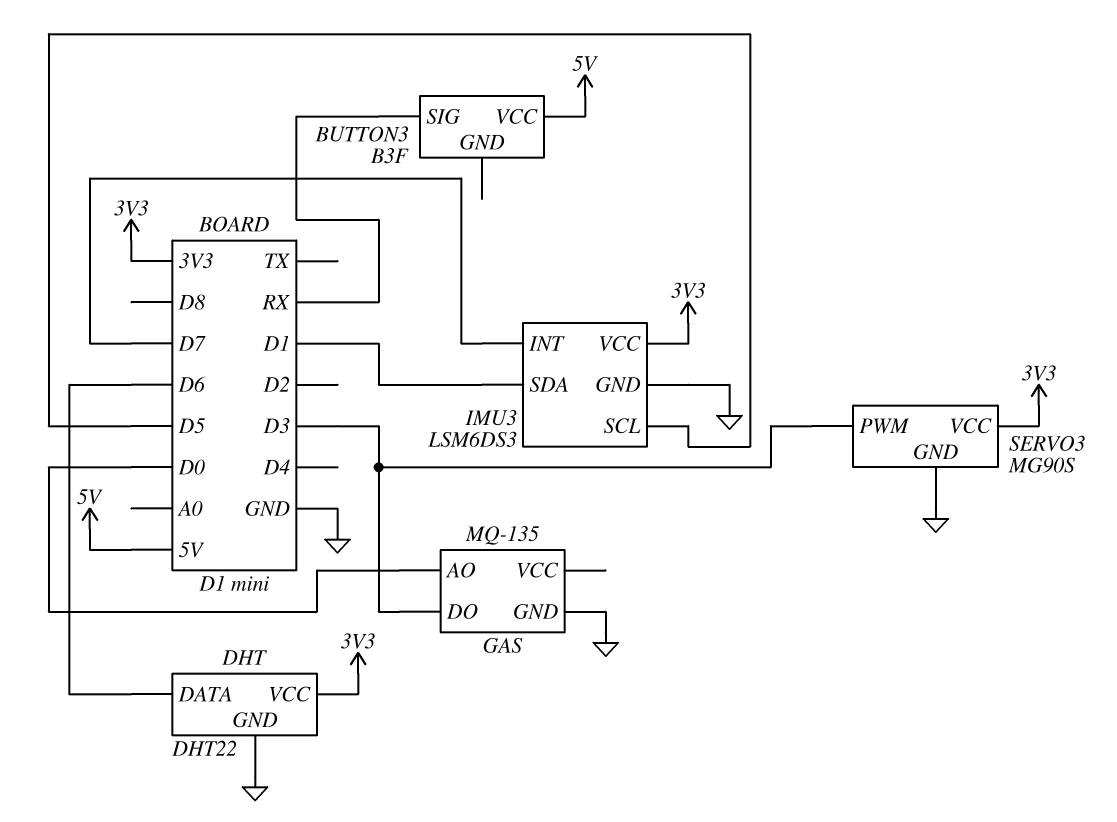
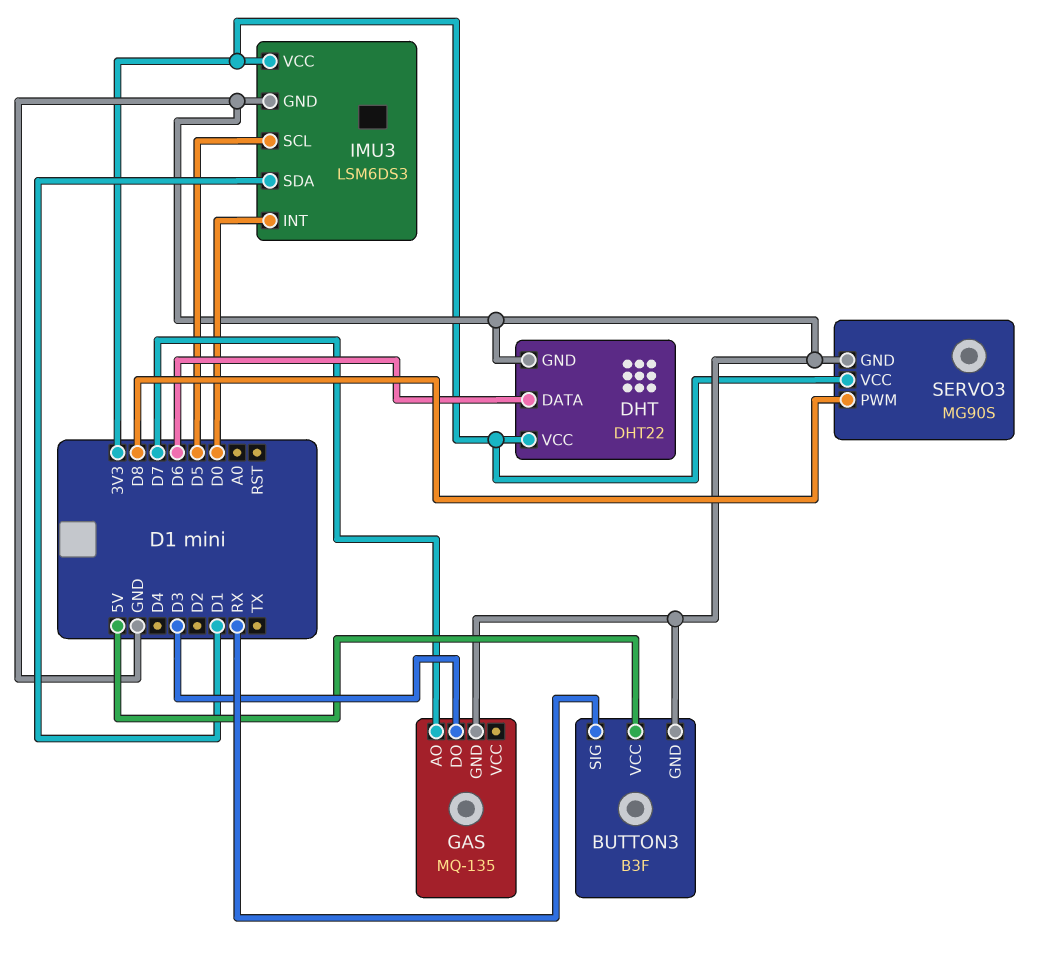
BUTTON3 pin GND: none -> GND
GAS pin AO: D0 -> D7
IMU3 pin INT: D7 -> D0
SERVO3 pin PWM: D3 -> D8

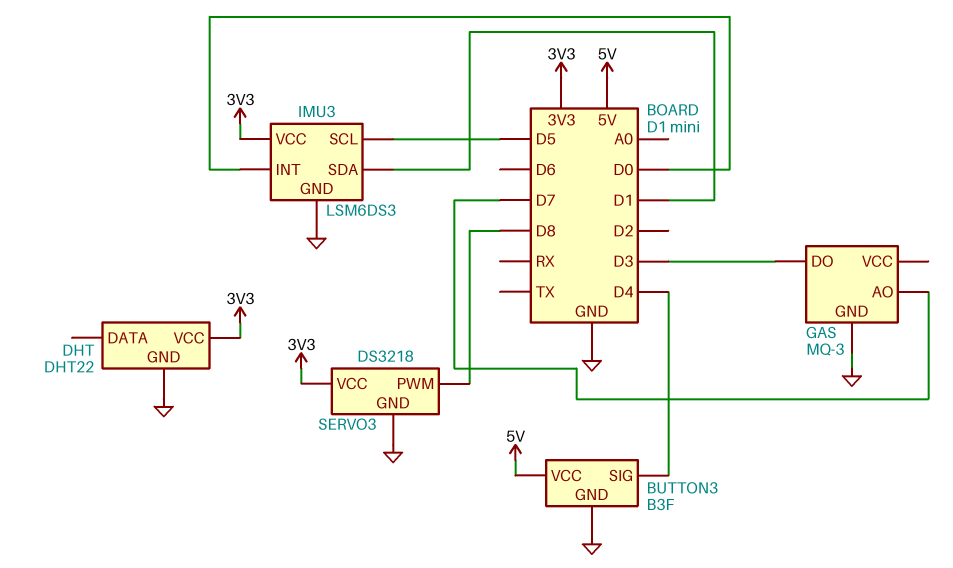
BUTTON3 pin SIG: RX -> D4
DHT pin DATA: D6 -> none
GAS: MQ-135 -> MQ-3
SERVO3: MG90S -> DS3218

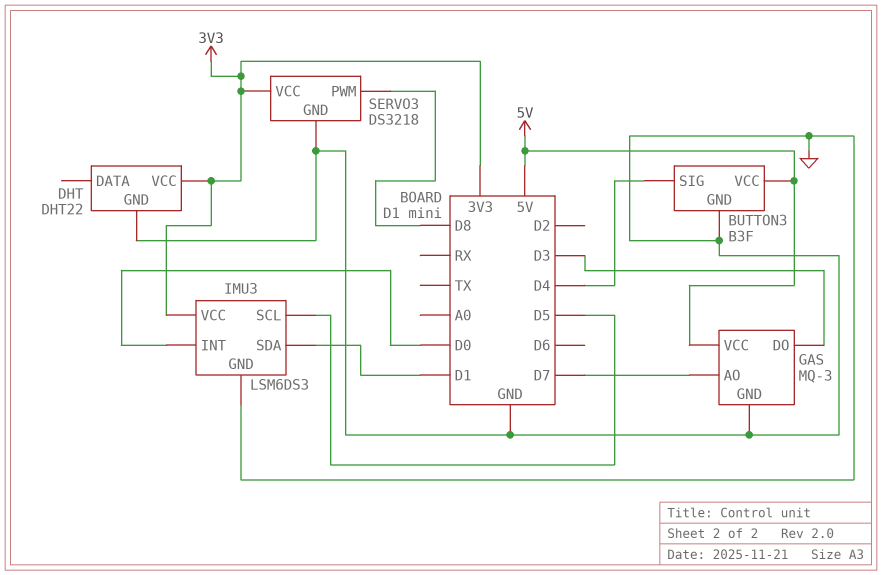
GAS pin VCC: none -> 5V

